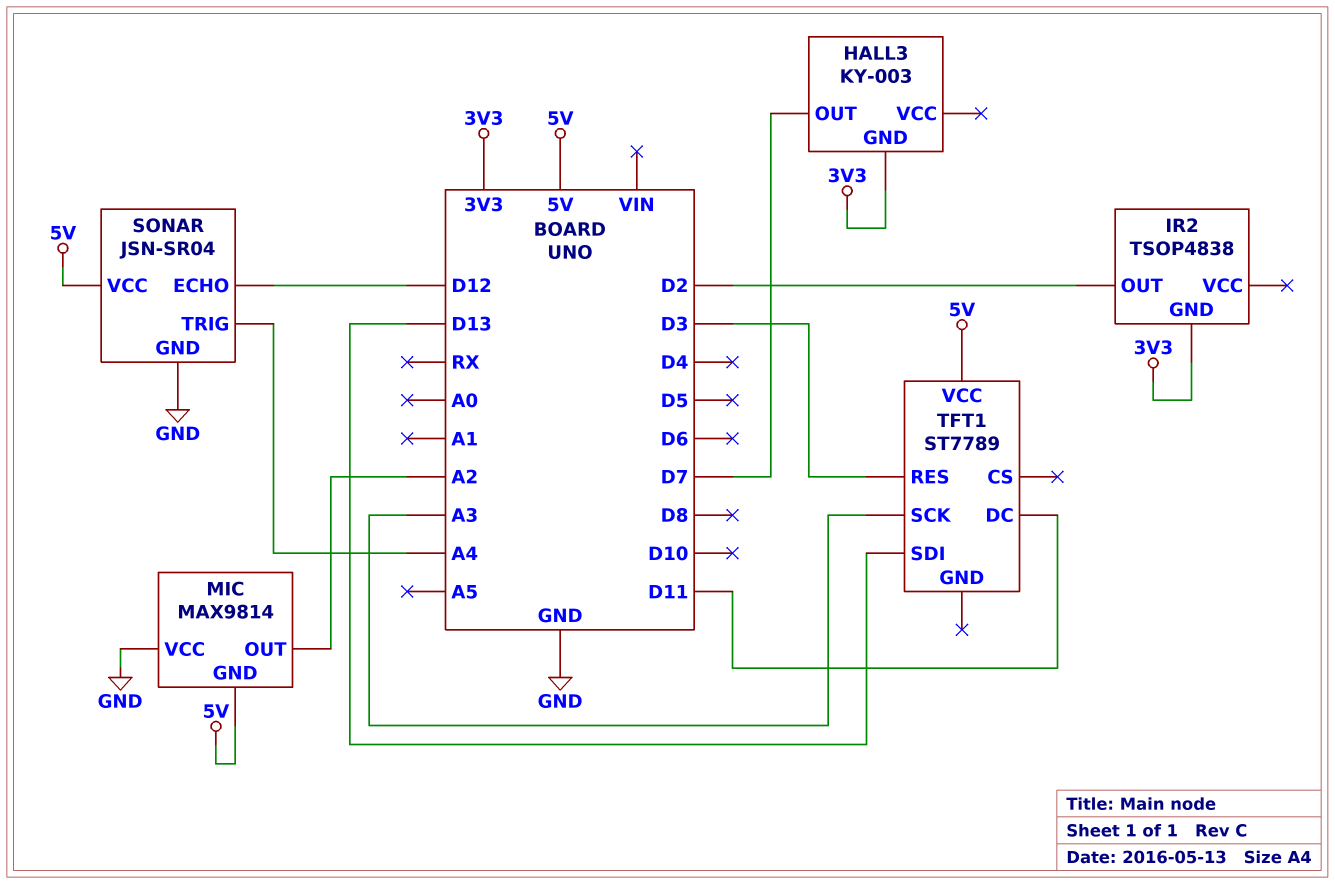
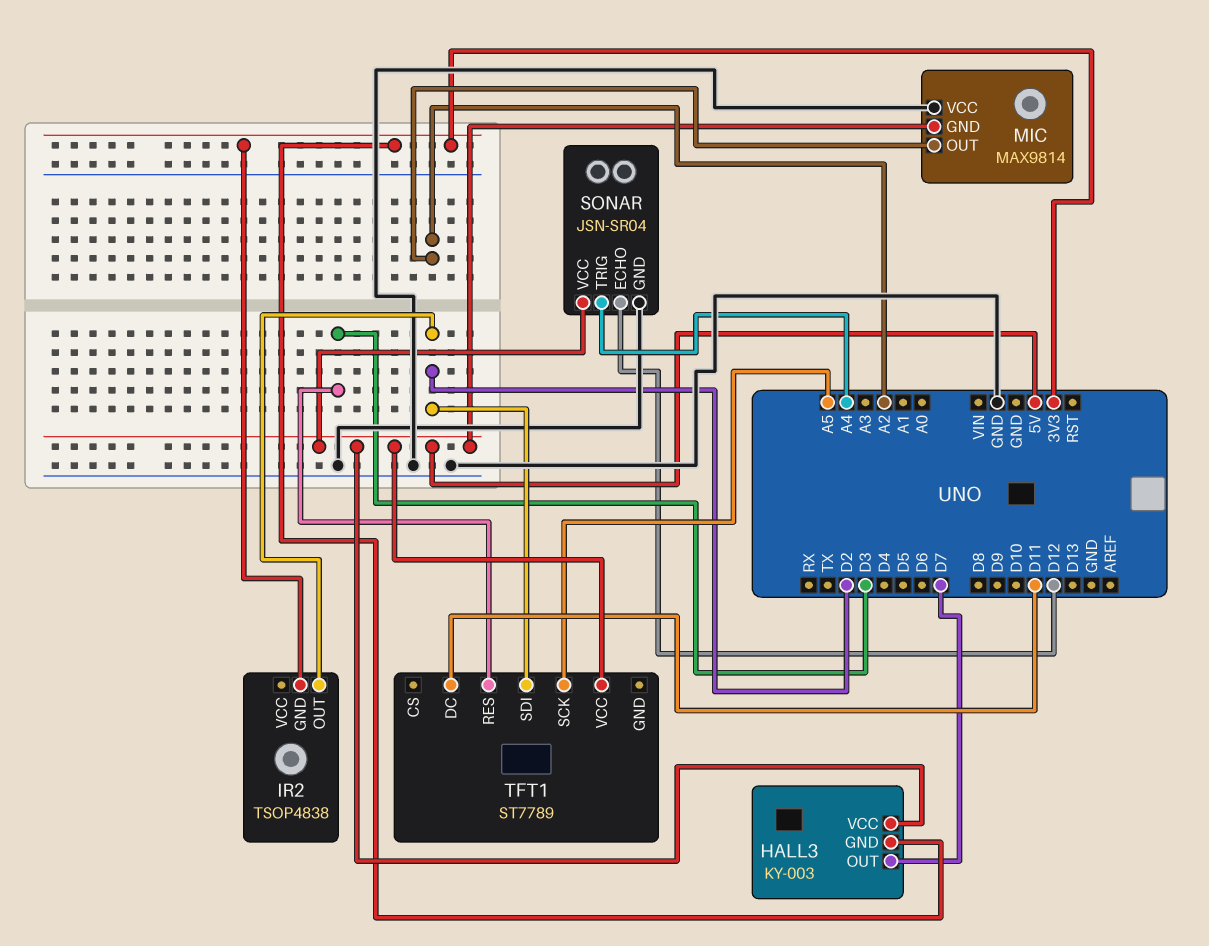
HALL3 pin VCC: none -> 5V
TFT1 pin SCK: A3 -> A5
TFT1 pin SDI: D13 -> D2

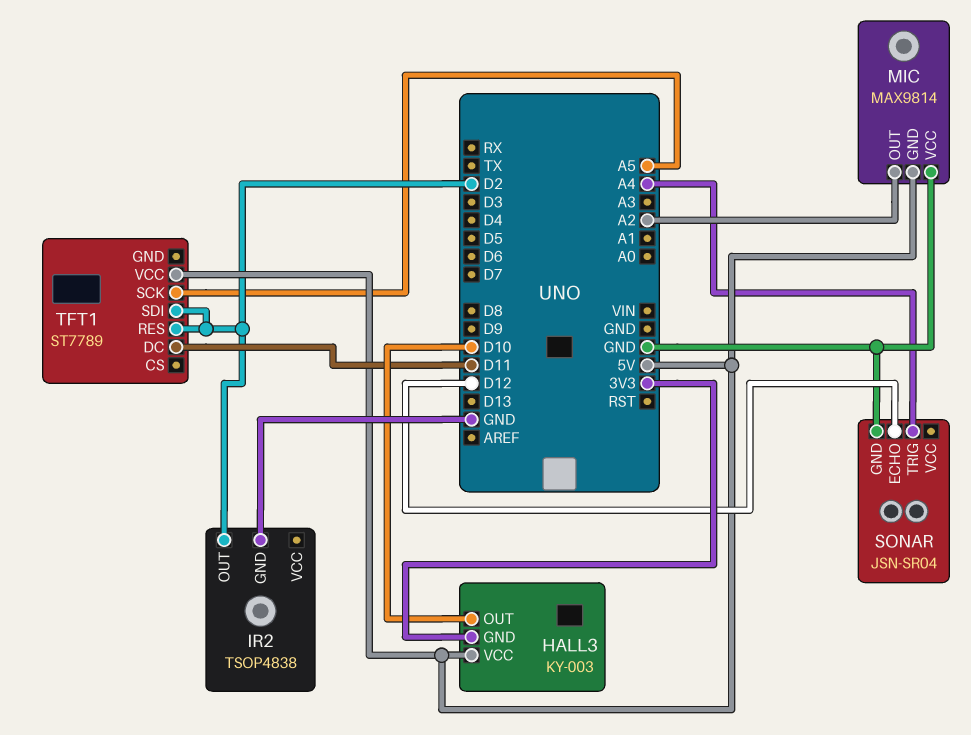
HALL3 pin OUT: D7 -> D10
IR2 pin GND: 3V3 -> GND
SONAR pin VCC: 5V -> none
TFT1 pin RES: D3 -> D2

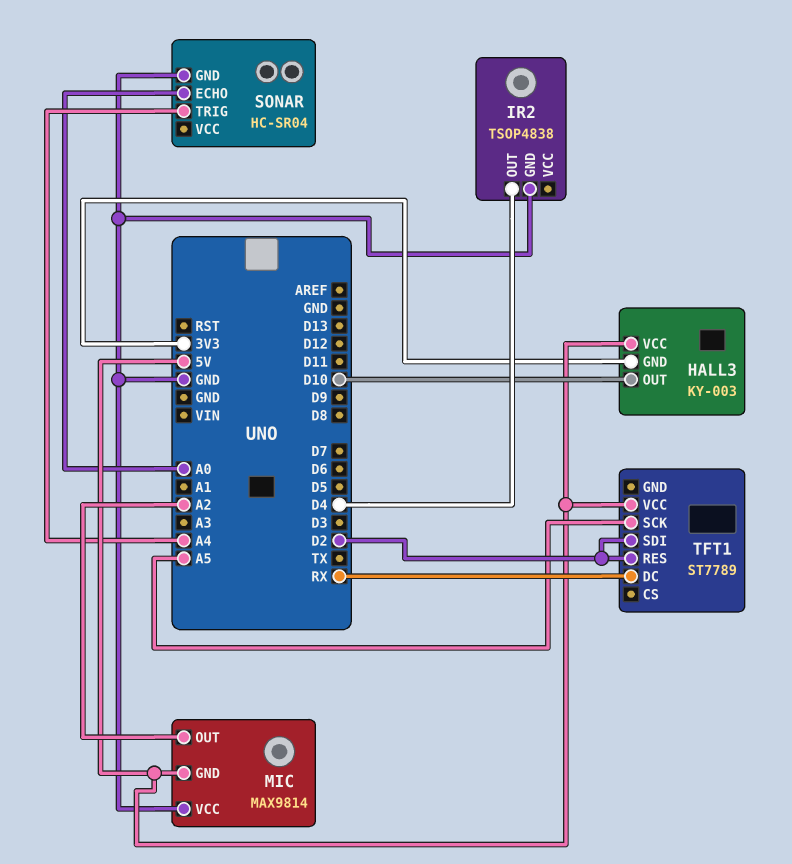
IR2 pin OUT: D2 -> D4
SONAR: JSN-SR04 -> HC-SR04
SONAR pin ECHO: D12 -> A0
TFT1 pin DC: D11 -> RX

